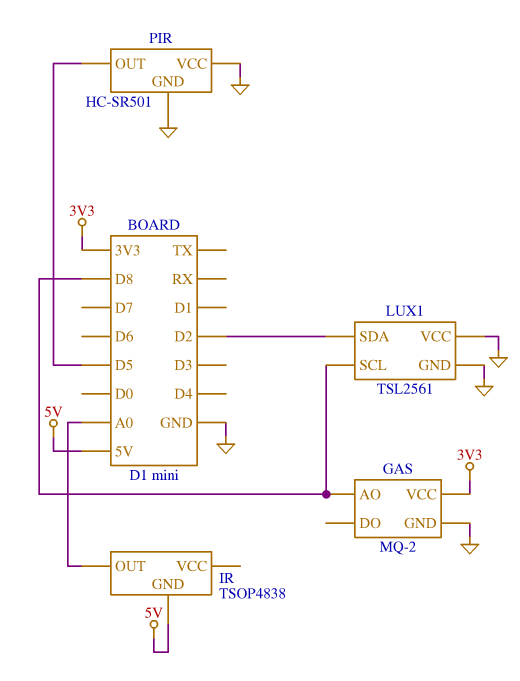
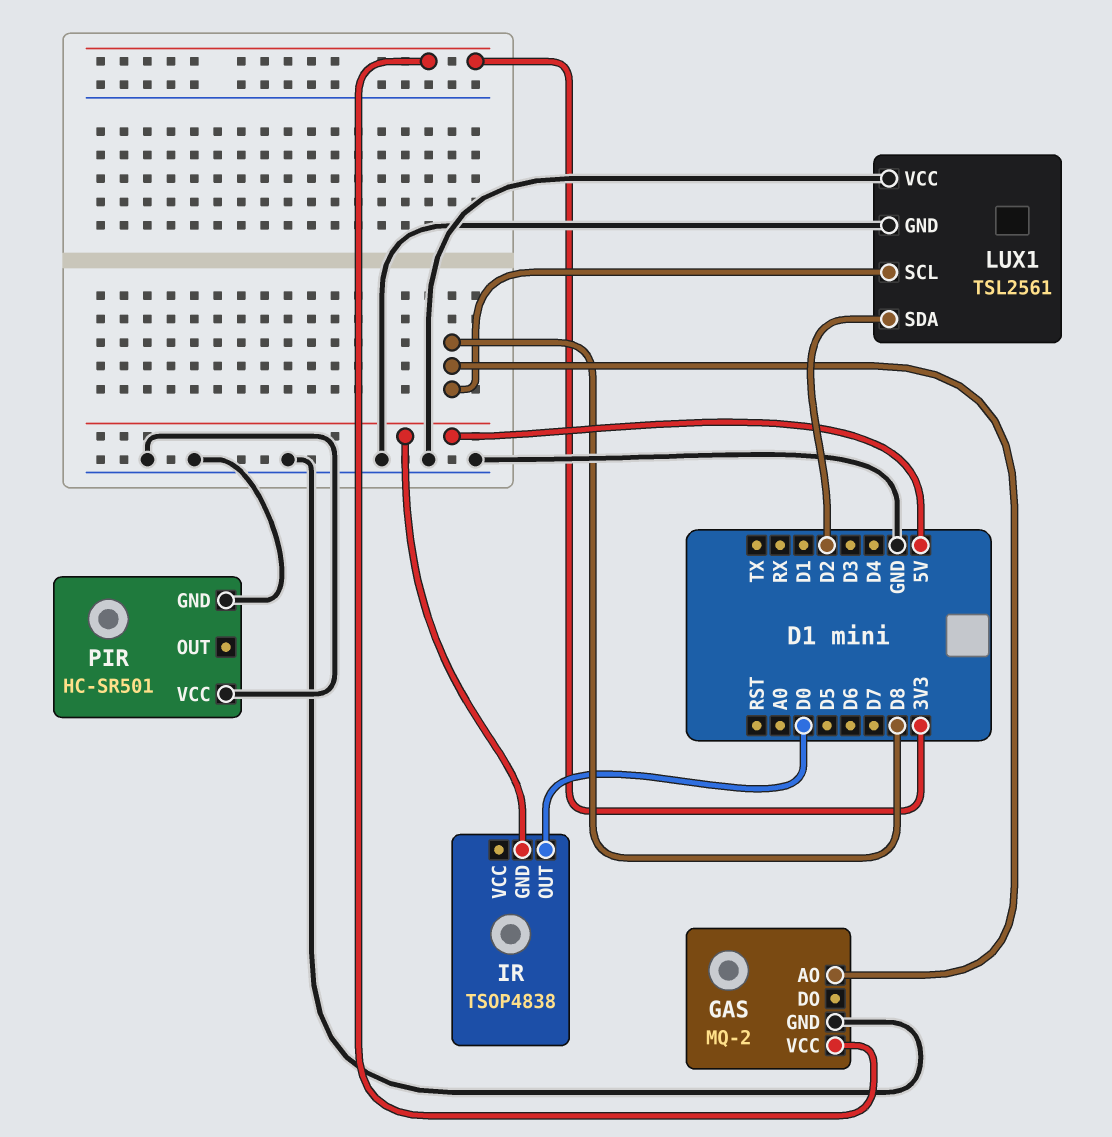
IR pin OUT: A0 -> D0
PIR pin OUT: D5 -> none

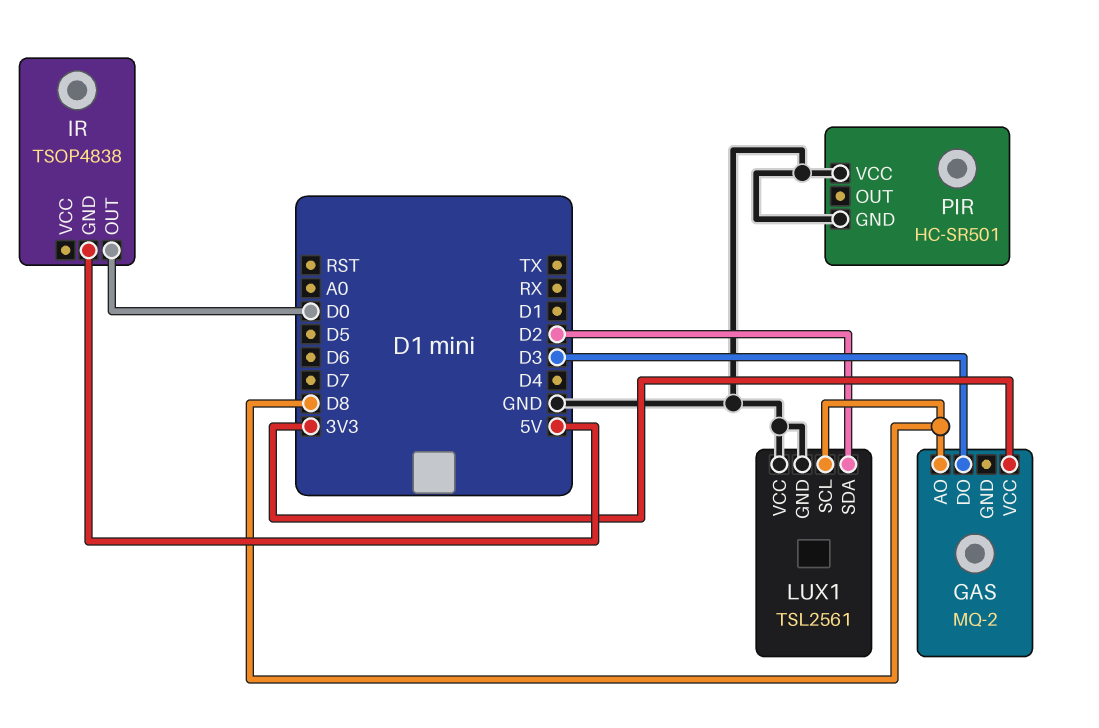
GAS pin DO: none -> D3
GAS pin GND: GND -> none

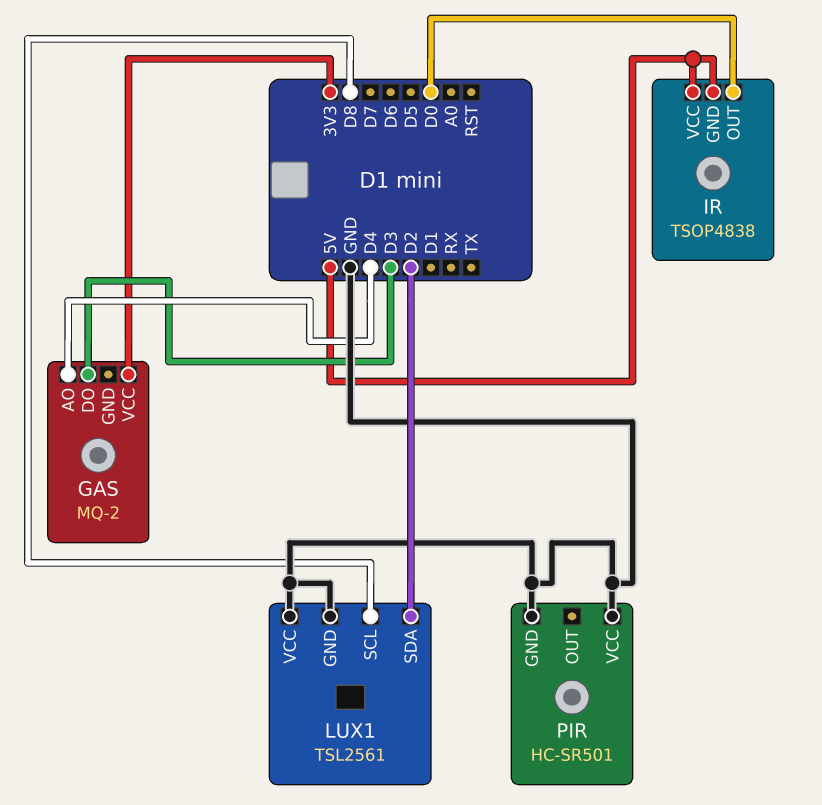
GAS pin AO: D8 -> D4
IR pin VCC: none -> 5V

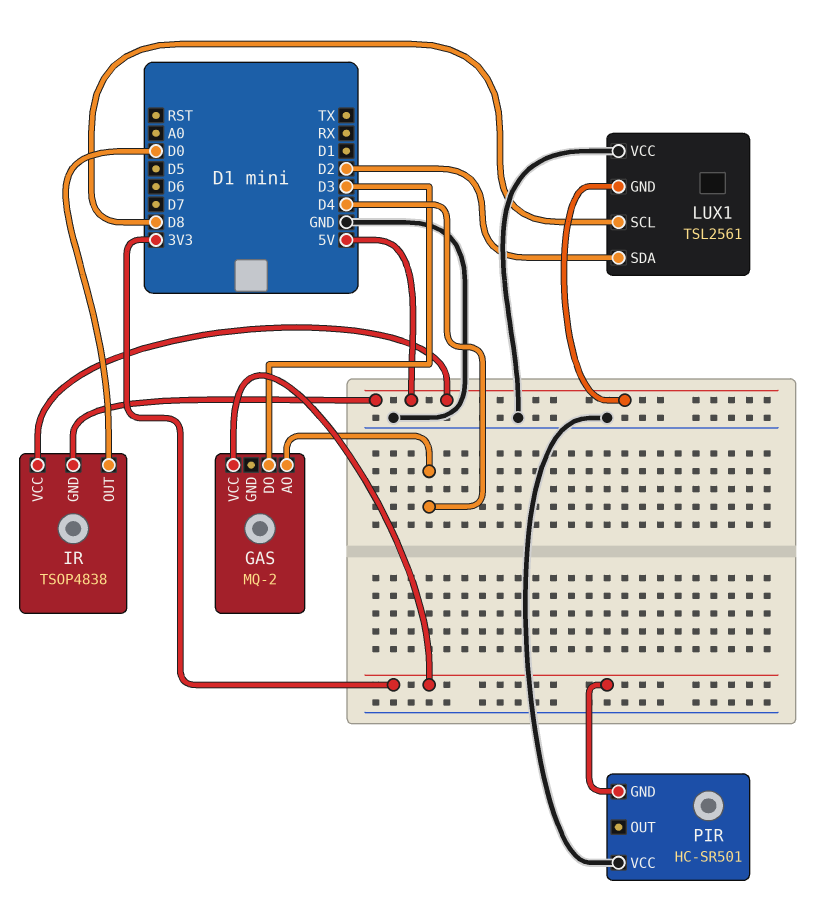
LUX1 pin GND: GND -> 5V
PIR pin GND: GND -> 3V3

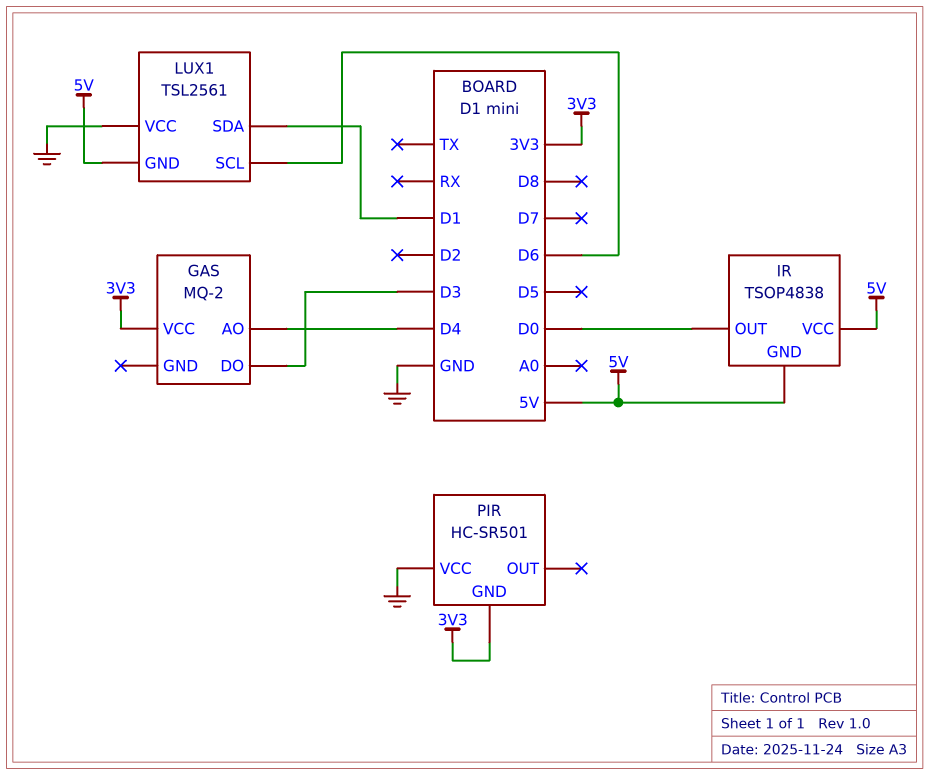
LUX1 pin SCL: D8 -> D6
LUX1 pin SDA: D2 -> D1

